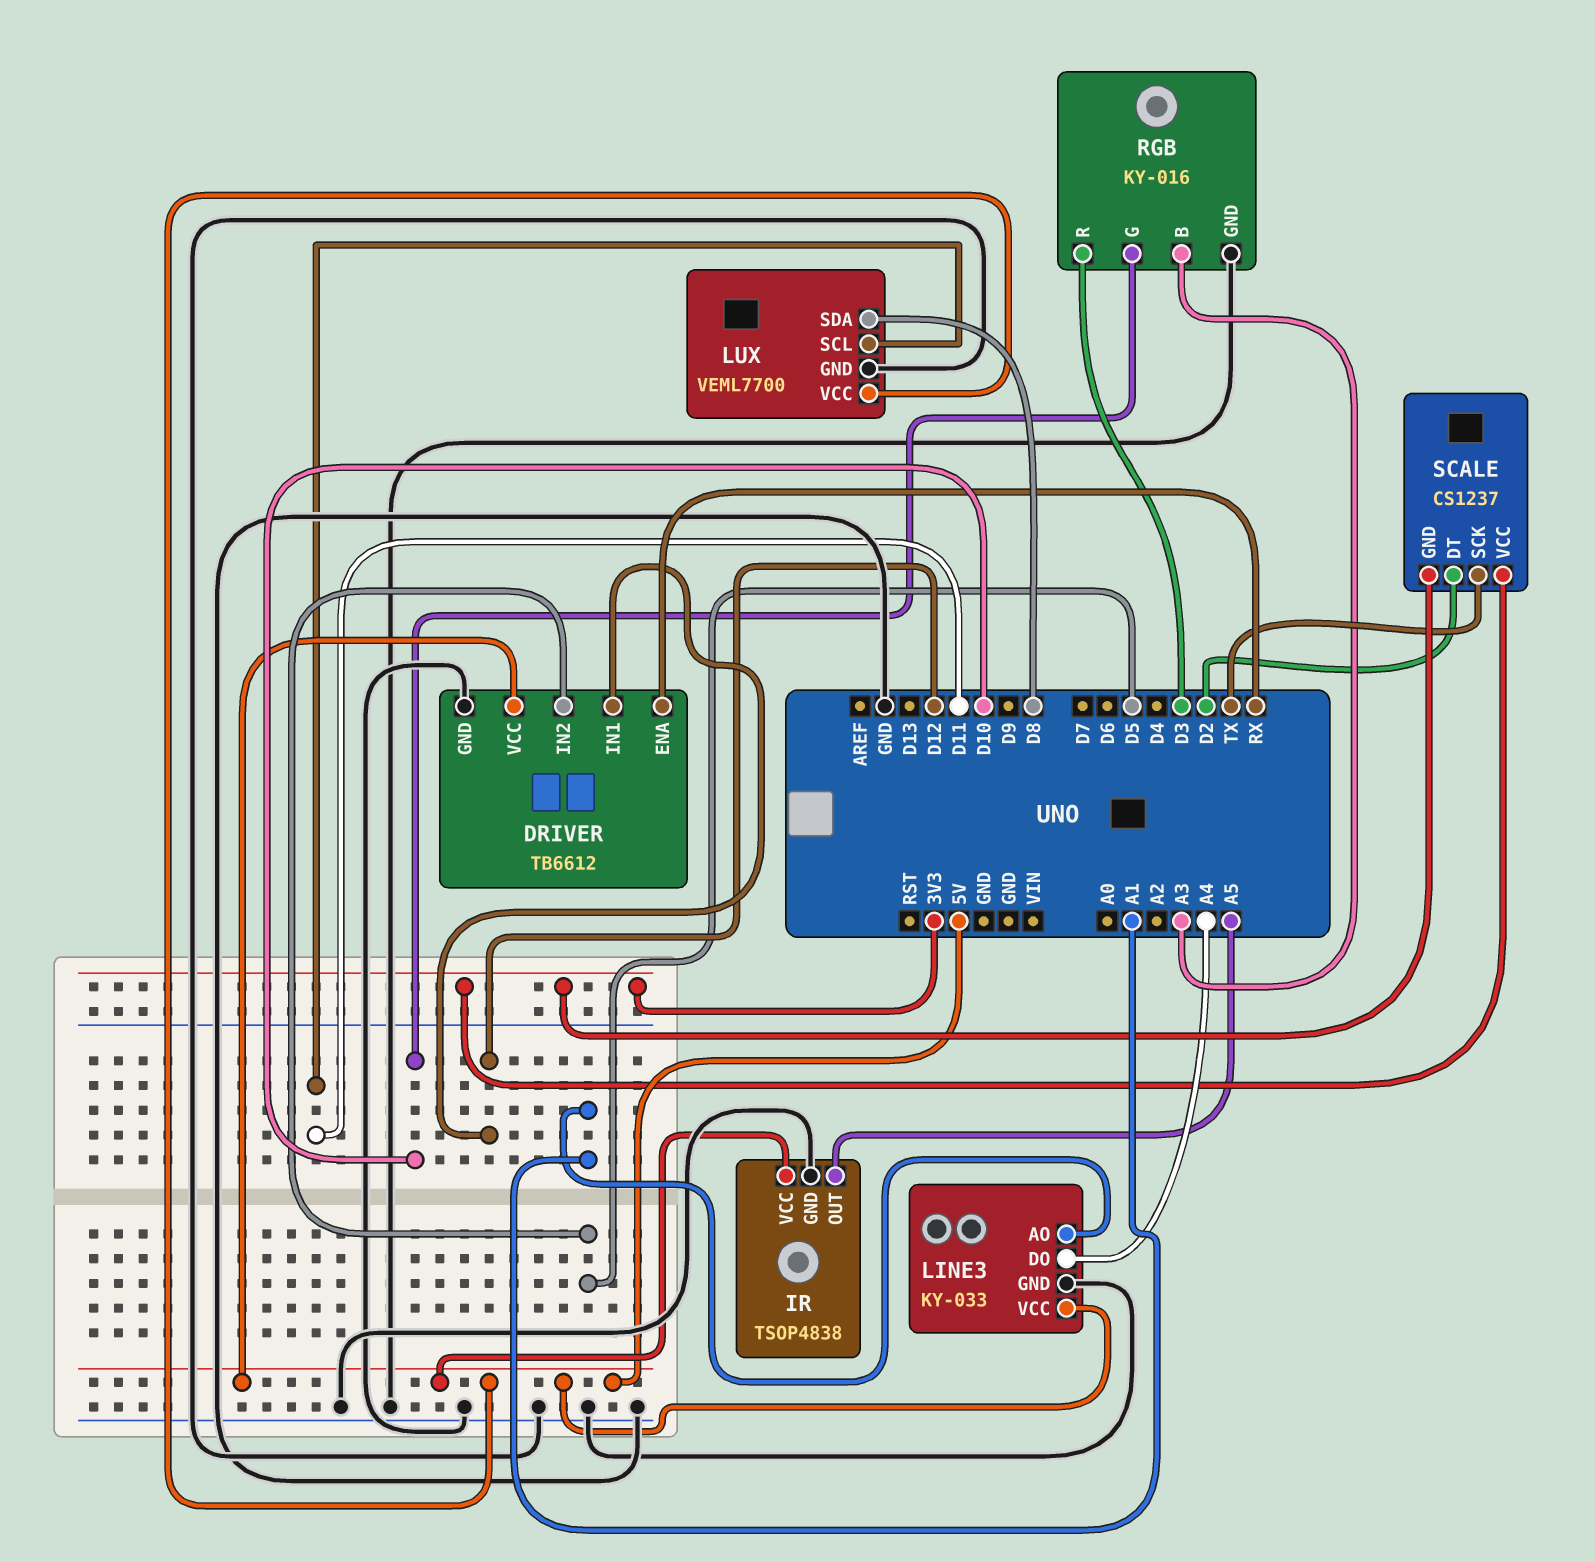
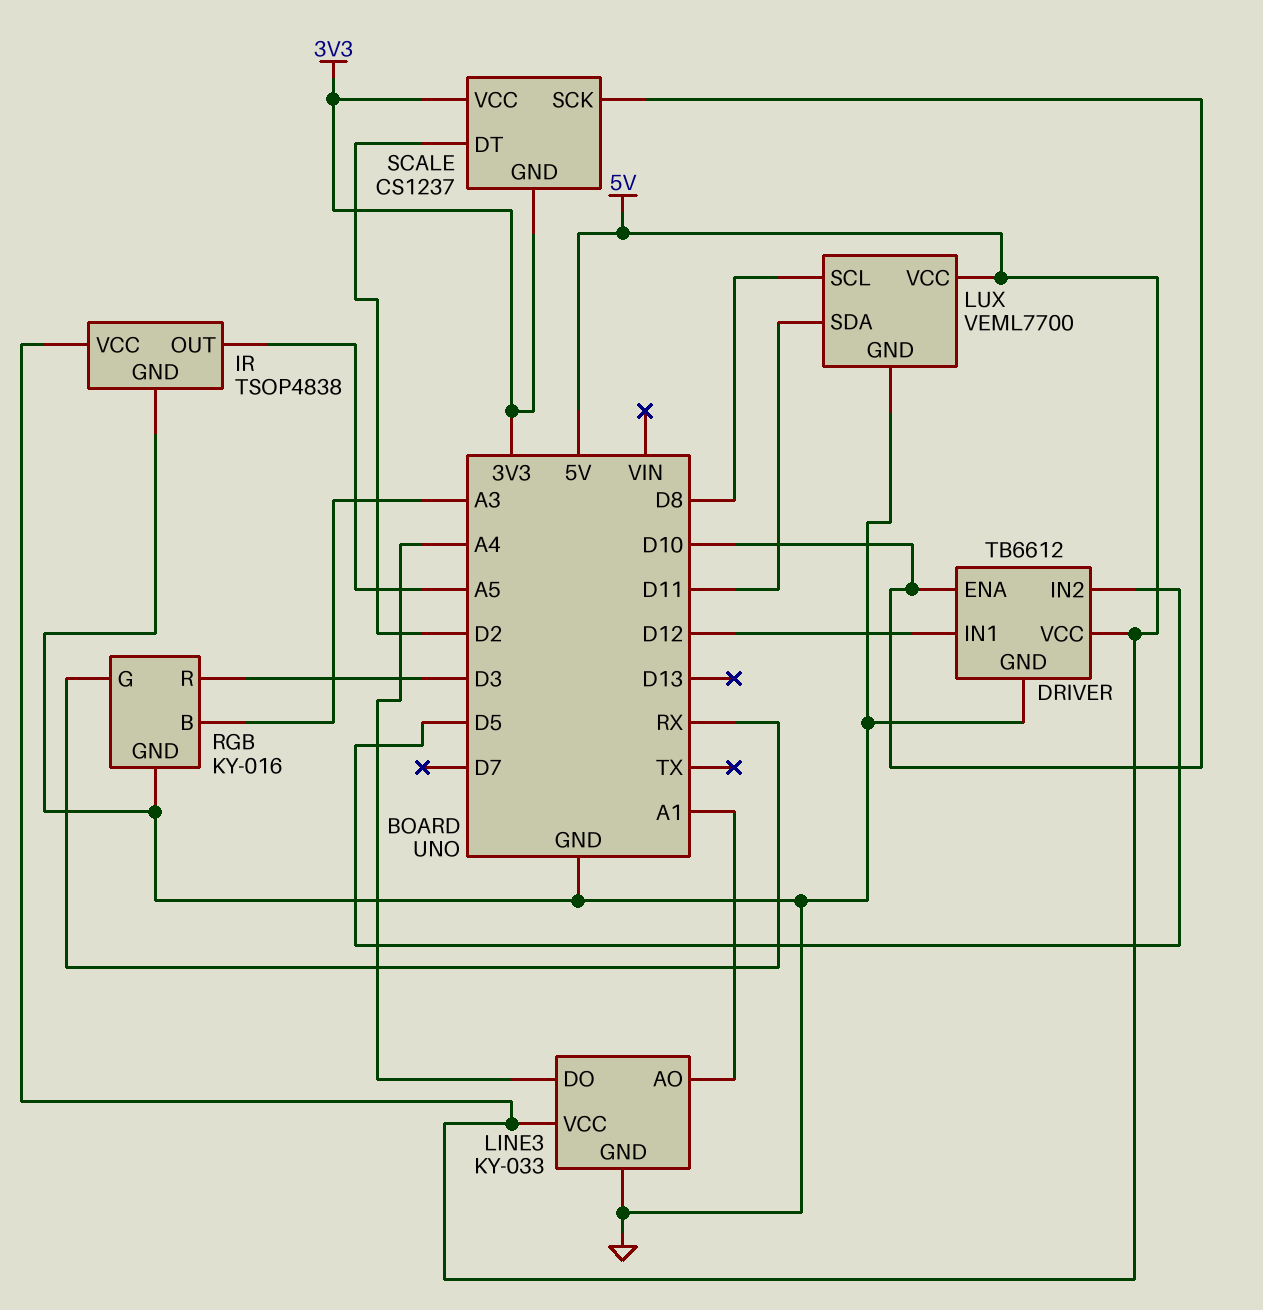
DRIVER pin ENA: RX -> D10
LUX pin SCL: D11 -> D8
LUX pin SDA: D8 -> D11
RGB pin G: D10 -> RX
SCALE pin SCK: TX -> D10

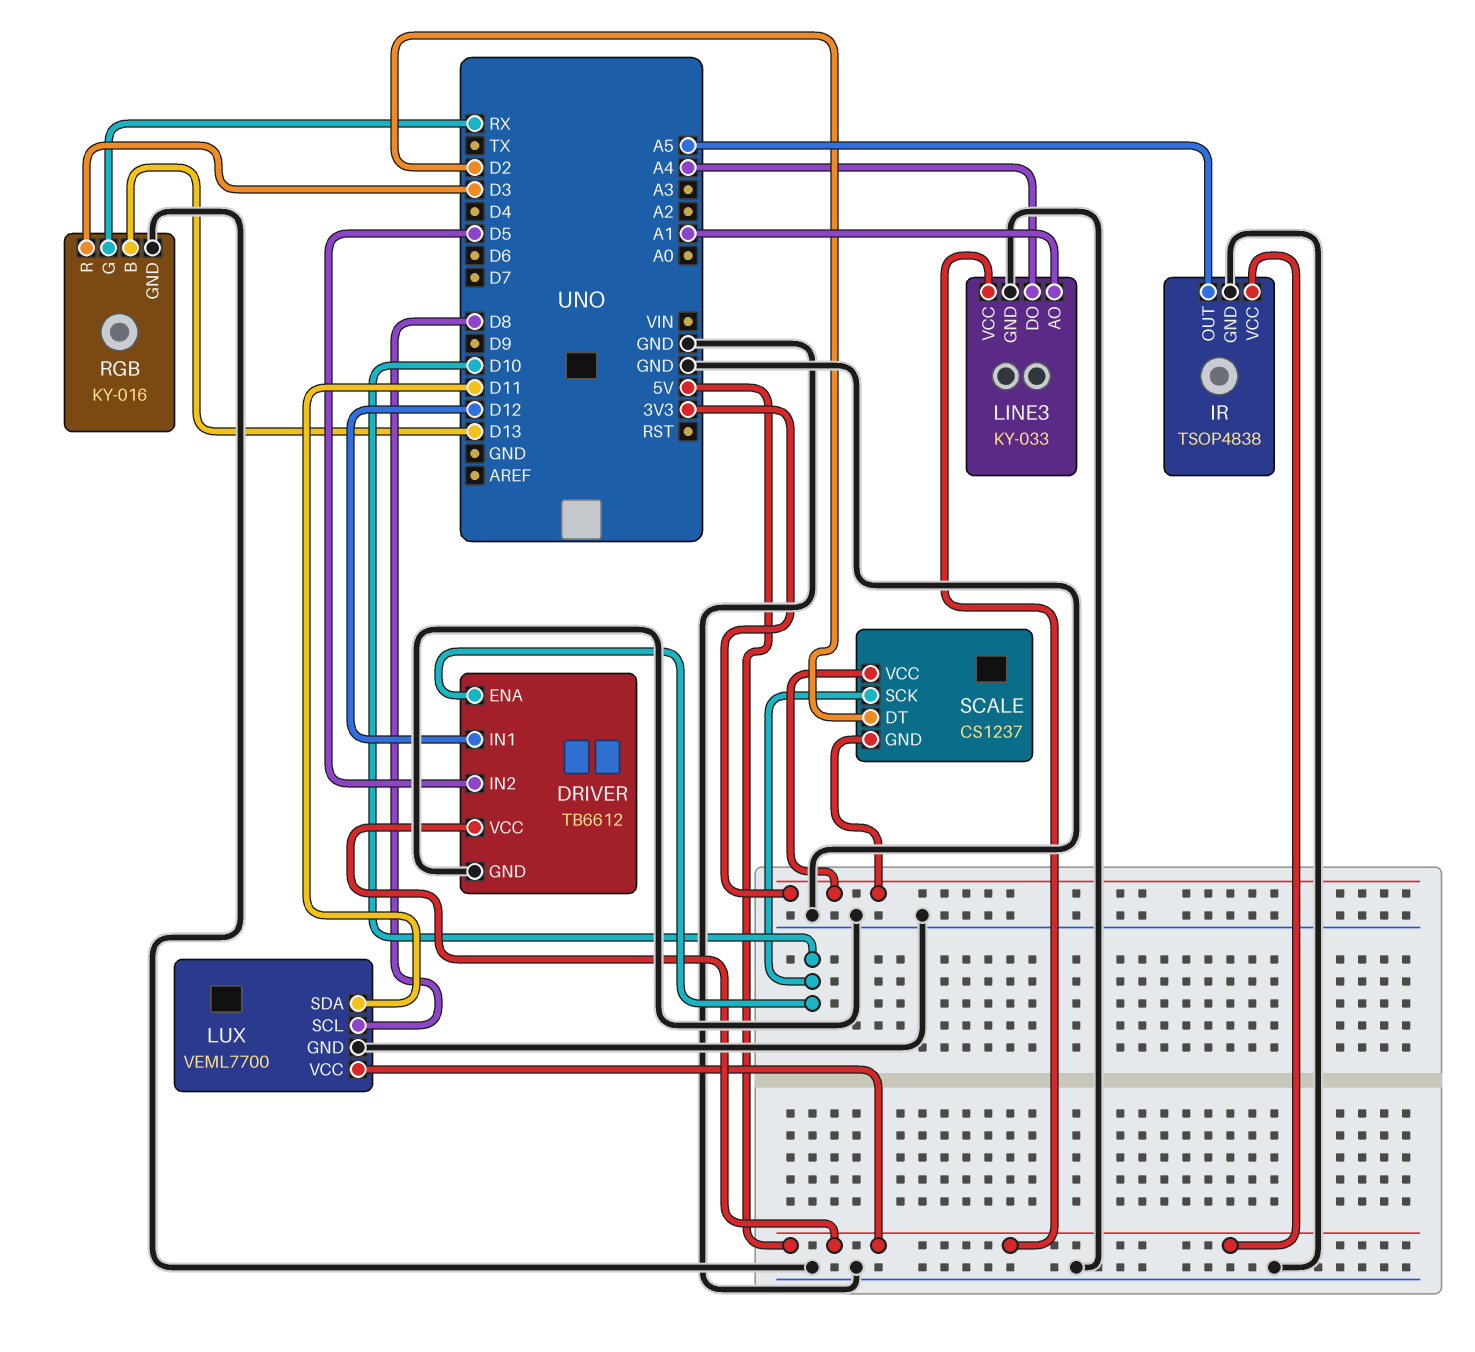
RGB pin B: A3 -> D13

